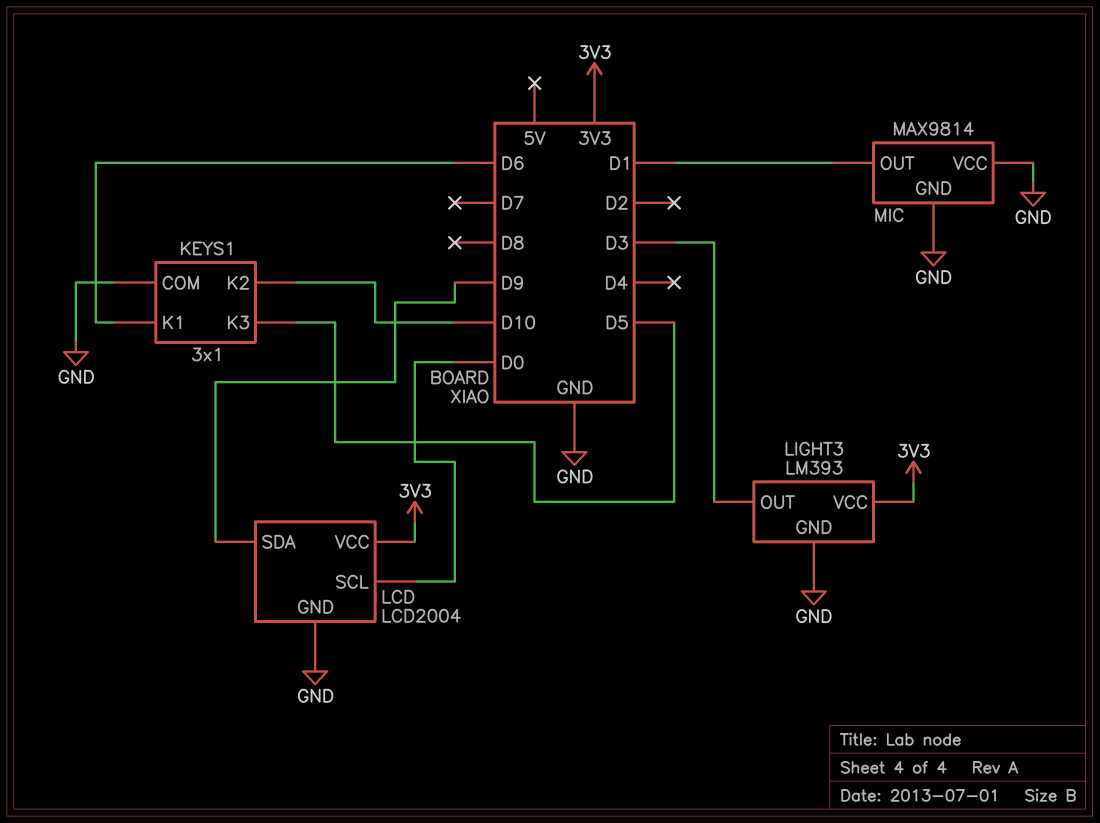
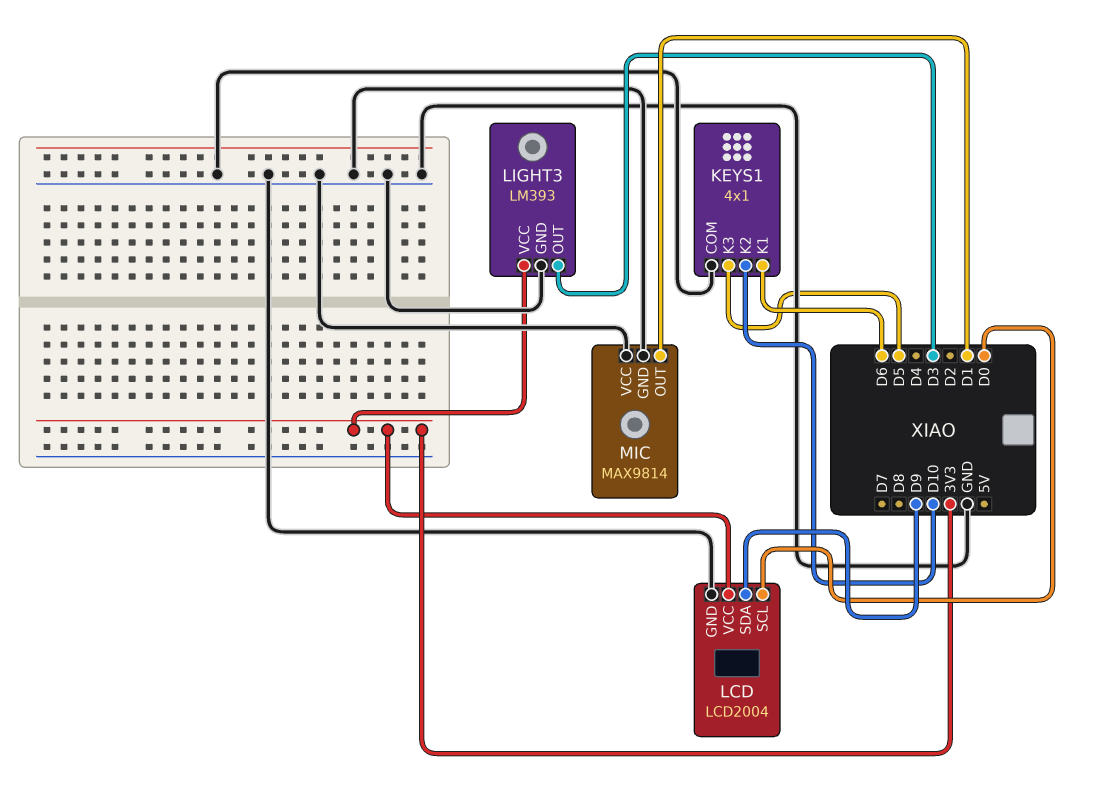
KEYS1: 3x1 -> 4x1

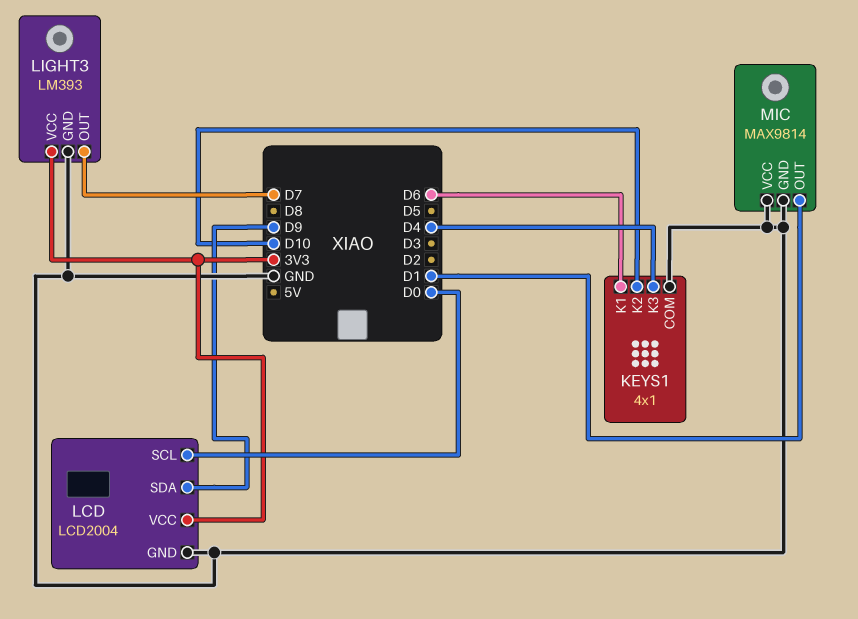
KEYS1 pin K3: D5 -> D4
LIGHT3 pin OUT: D3 -> D7

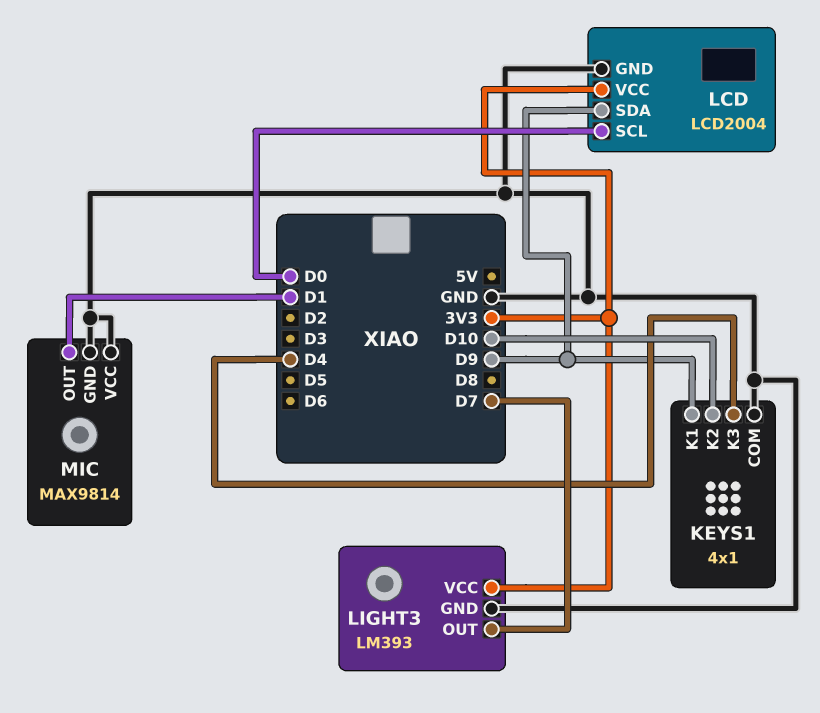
KEYS1 pin K1: D6 -> D9

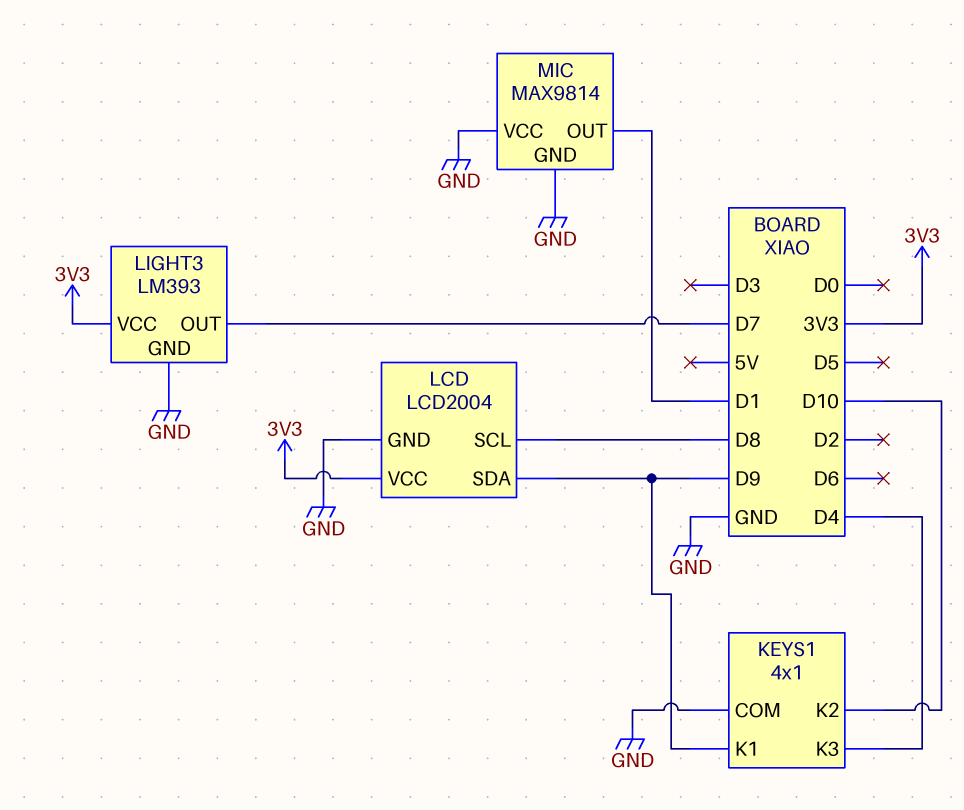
LCD pin SCL: D0 -> D8

